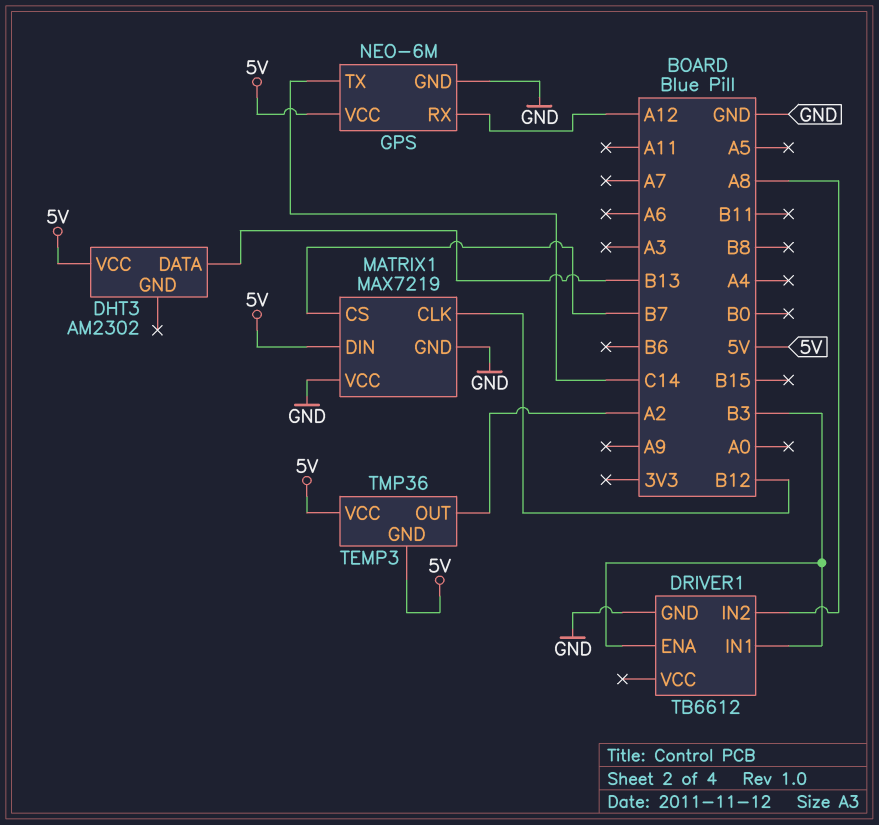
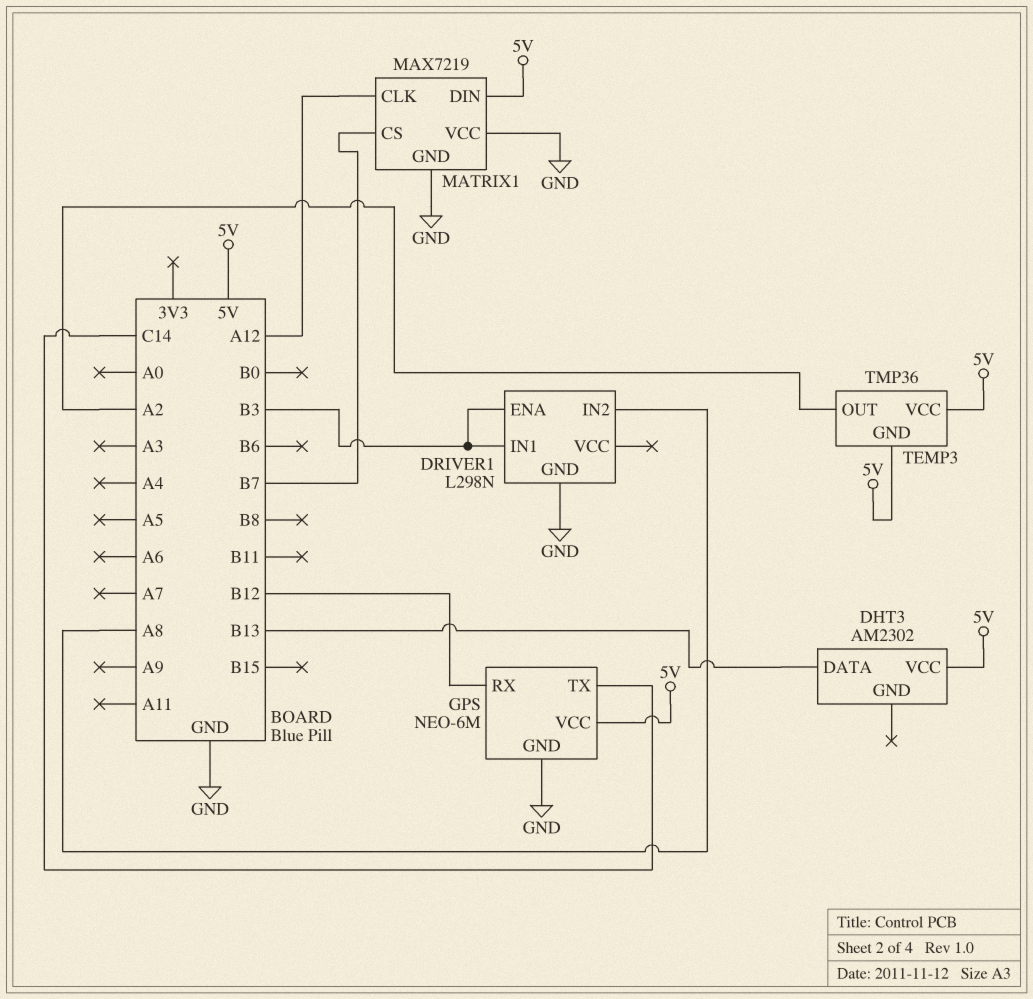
DRIVER1: TB6612 -> L298N
GPS pin RX: A12 -> B12
MATRIX1 pin CLK: B12 -> A12

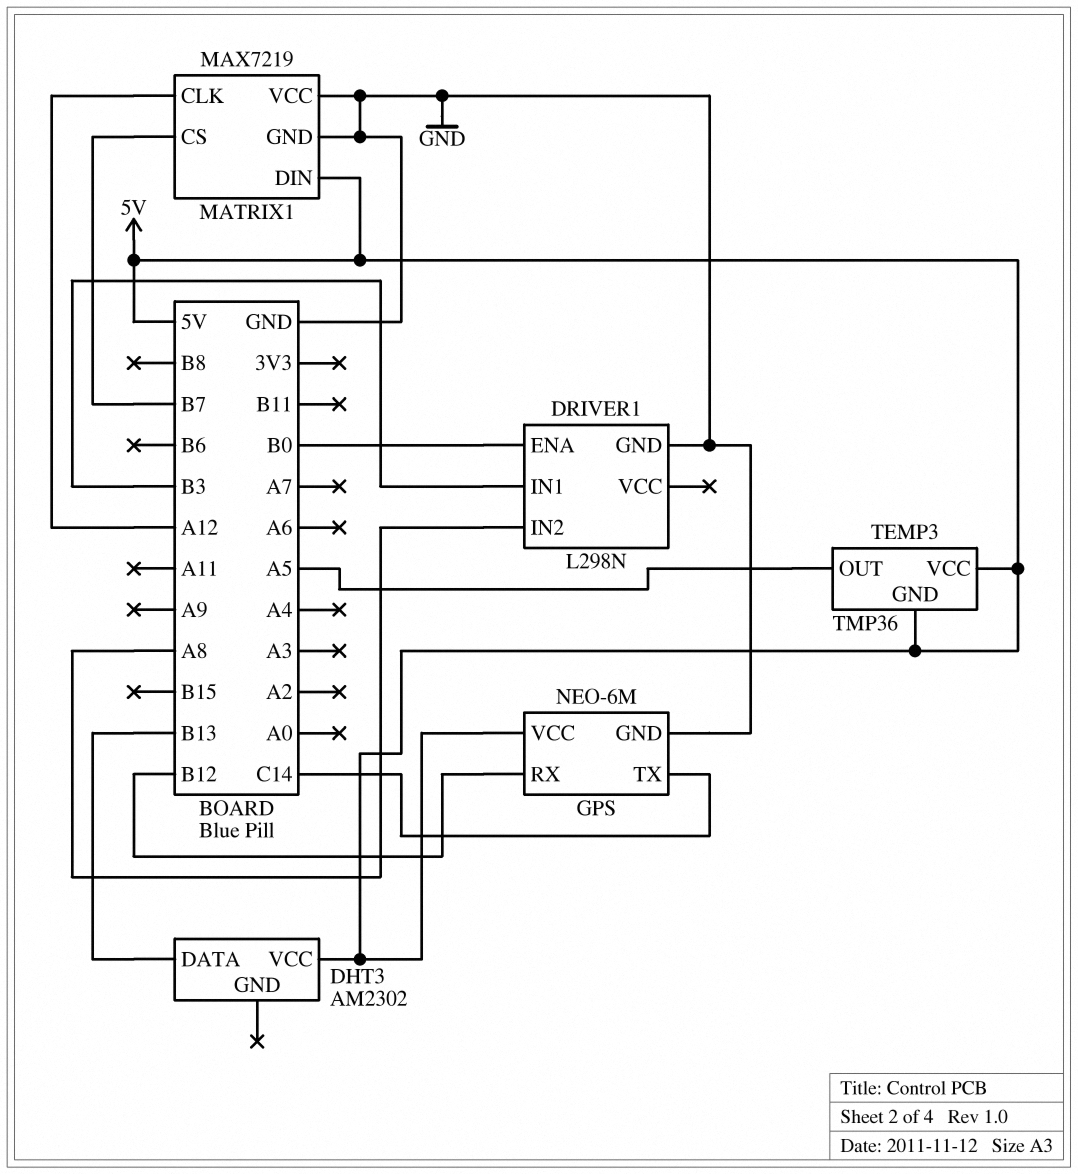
DRIVER1 pin ENA: B3 -> B0
TEMP3 pin OUT: A2 -> A5

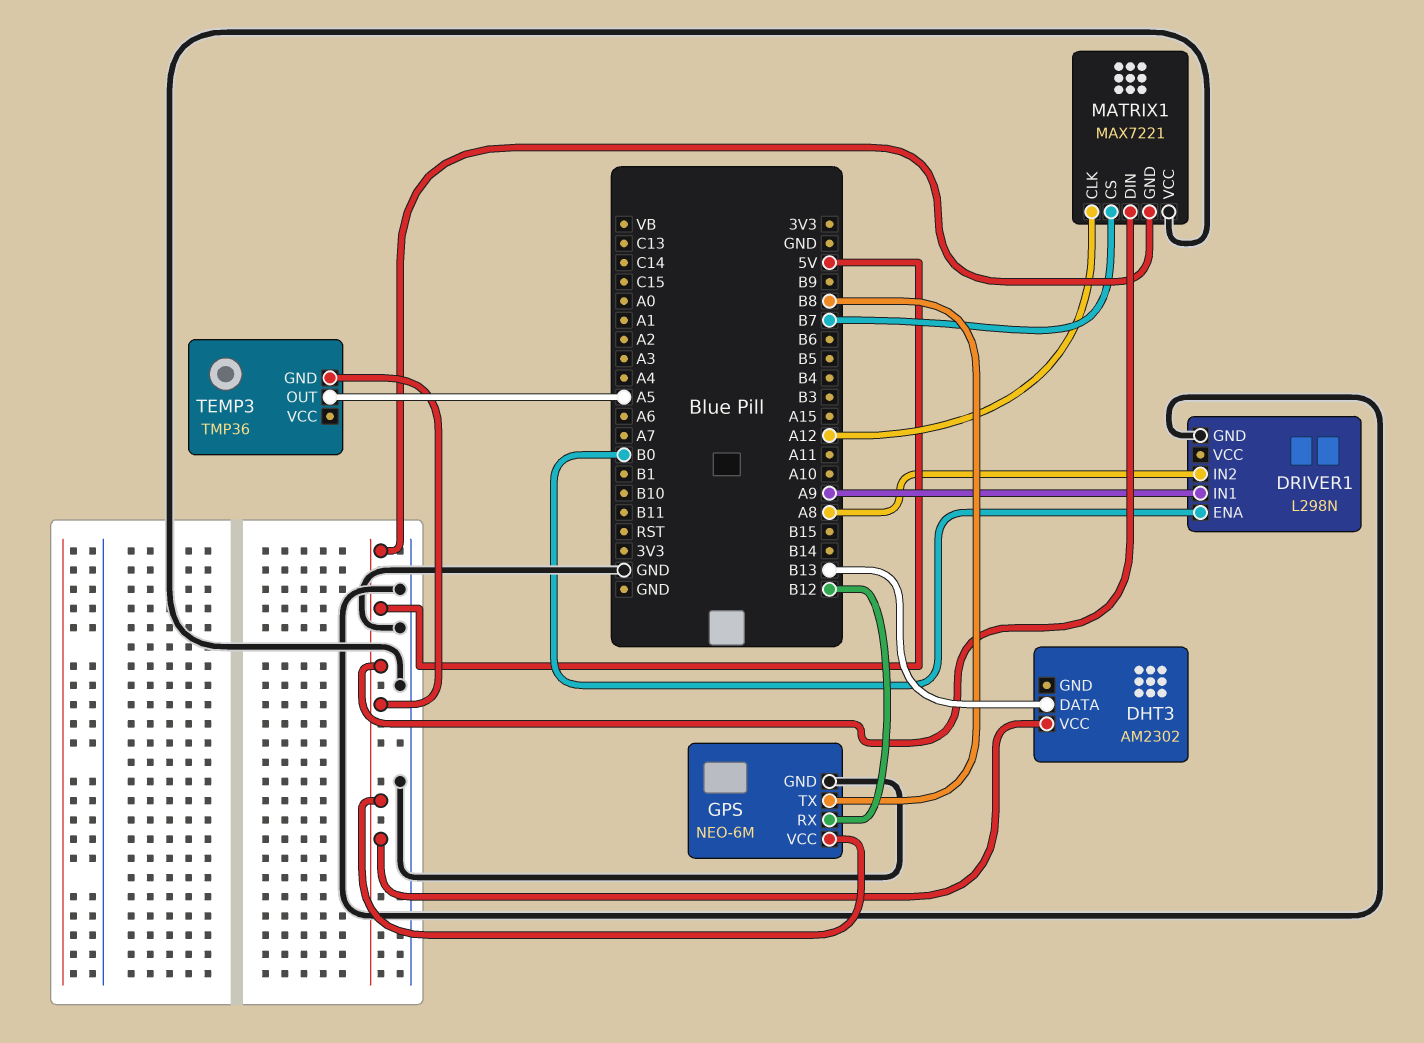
DRIVER1 pin IN1: B3 -> A9
GPS pin TX: C14 -> B8
MATRIX1: MAX7219 -> MAX7221
MATRIX1 pin GND: GND -> 5V
TEMP3 pin VCC: 5V -> none

